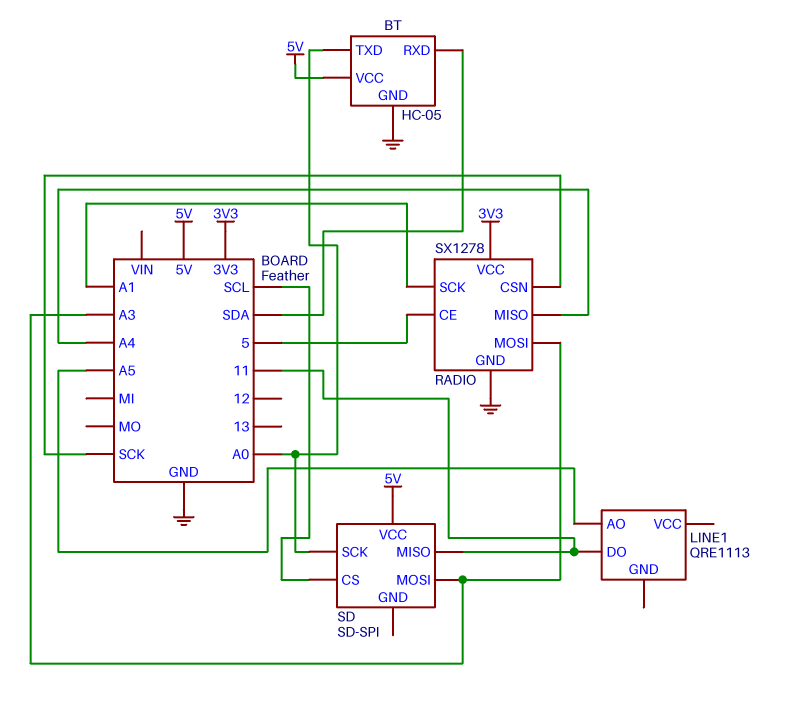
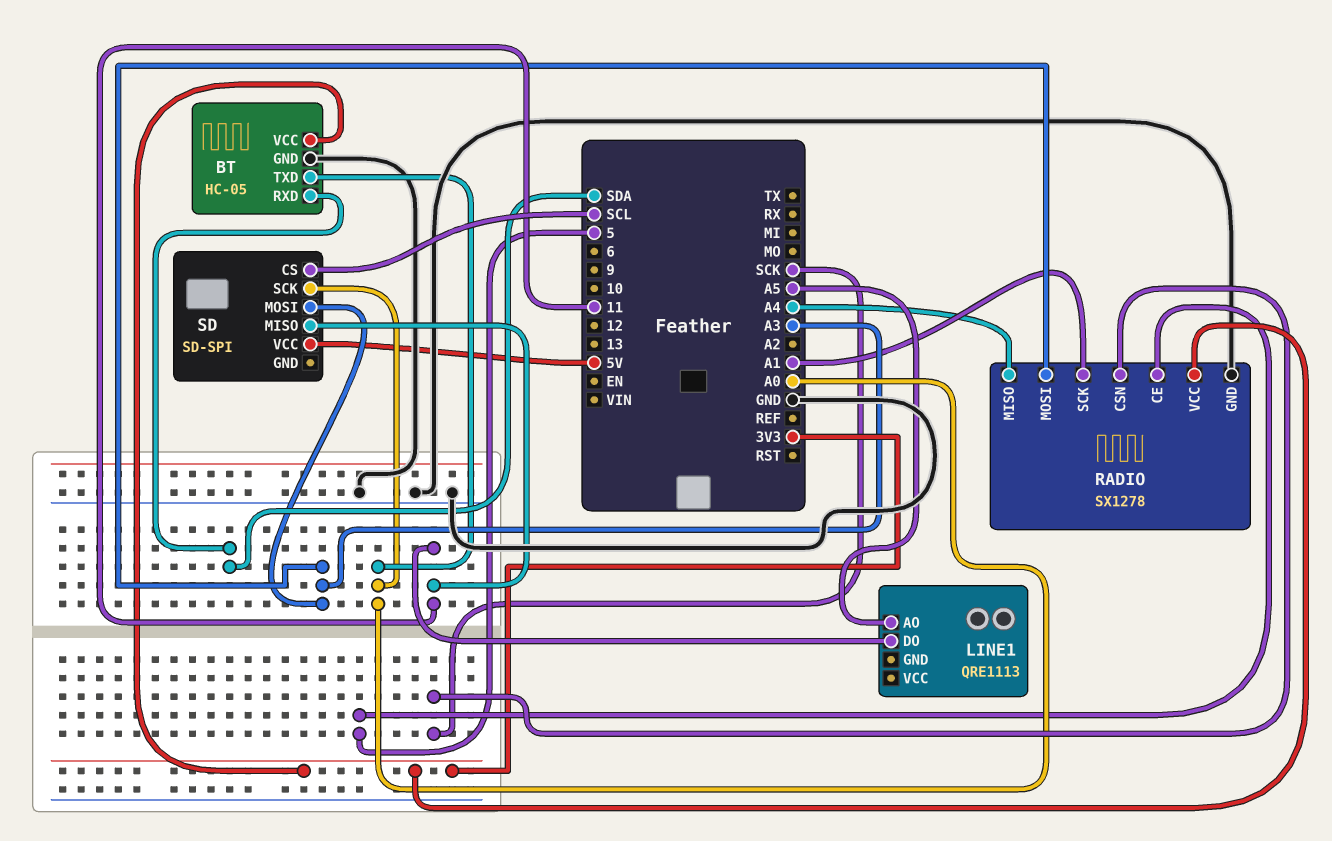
BT pin VCC: 5V -> 3V3

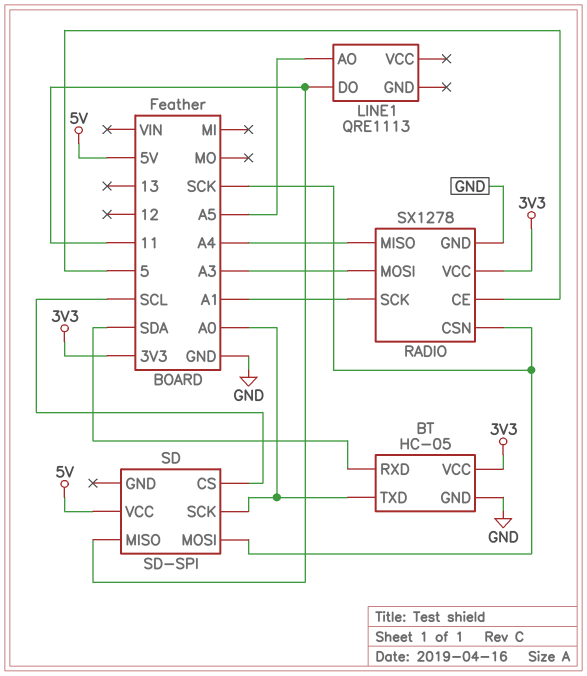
SD pin MOSI: A3 -> SCK

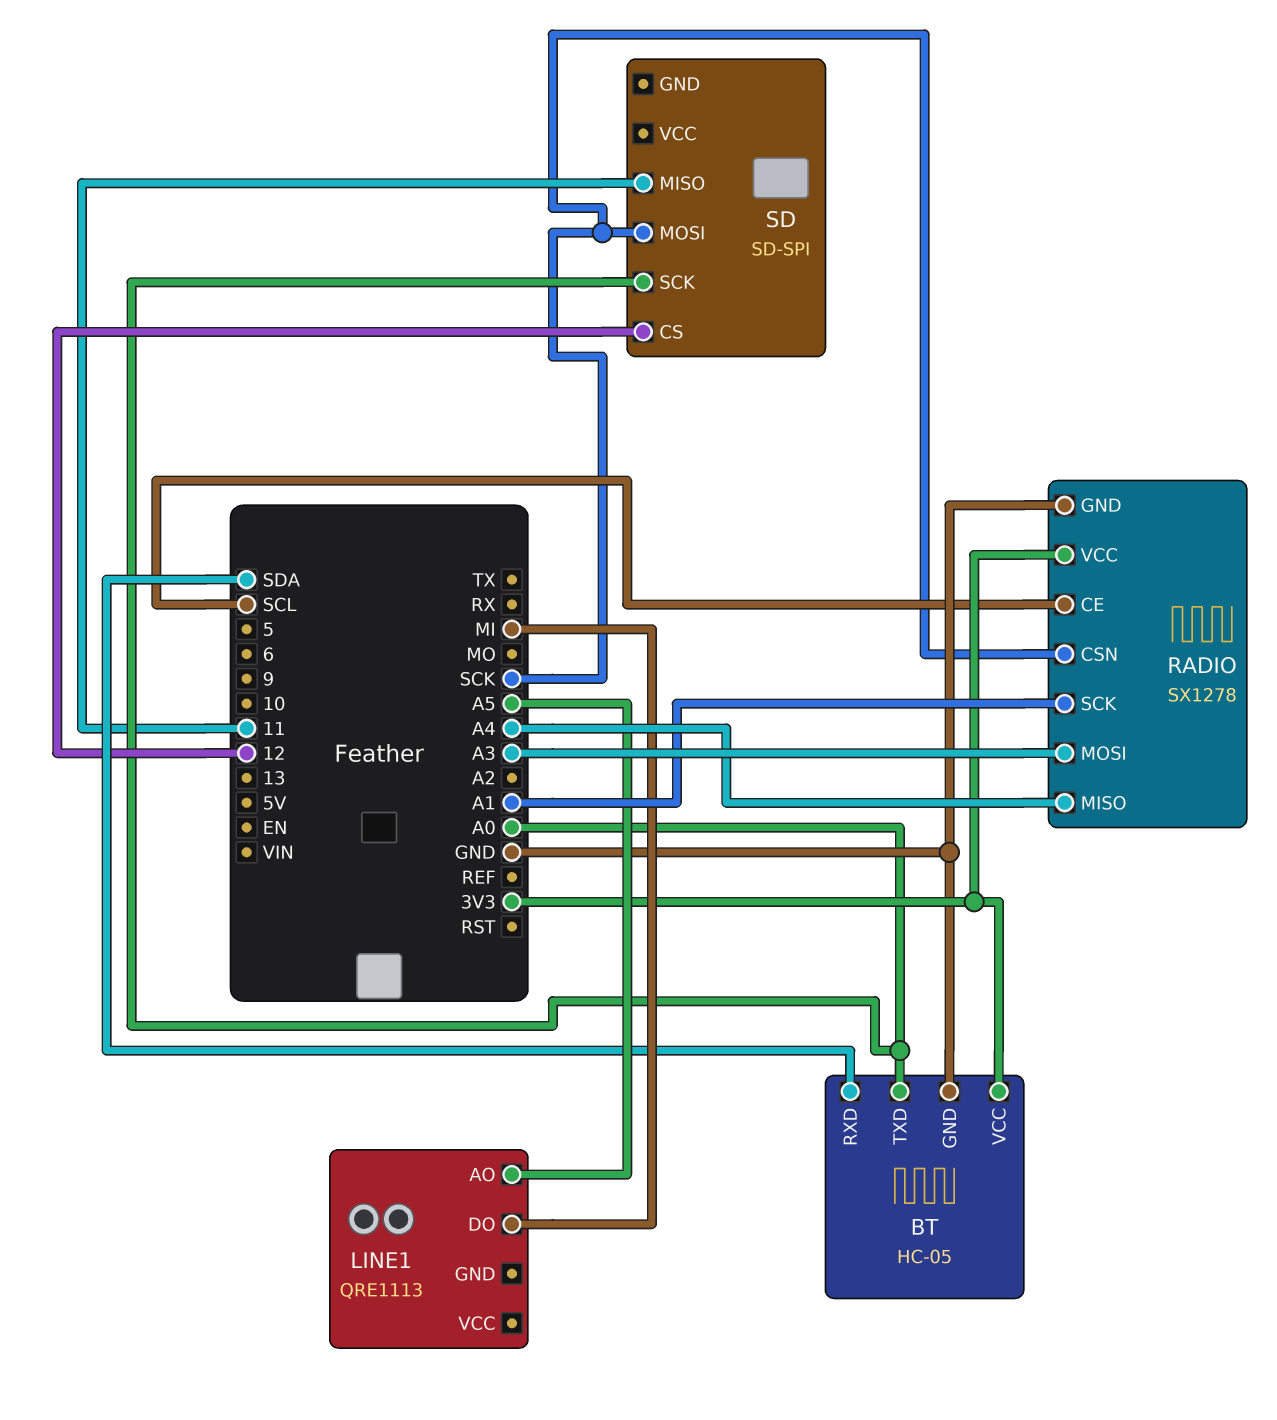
LINE1 pin DO: 11 -> MI
RADIO pin CE: 5 -> SCL
SD pin CS: SCL -> 12
SD pin VCC: 5V -> none

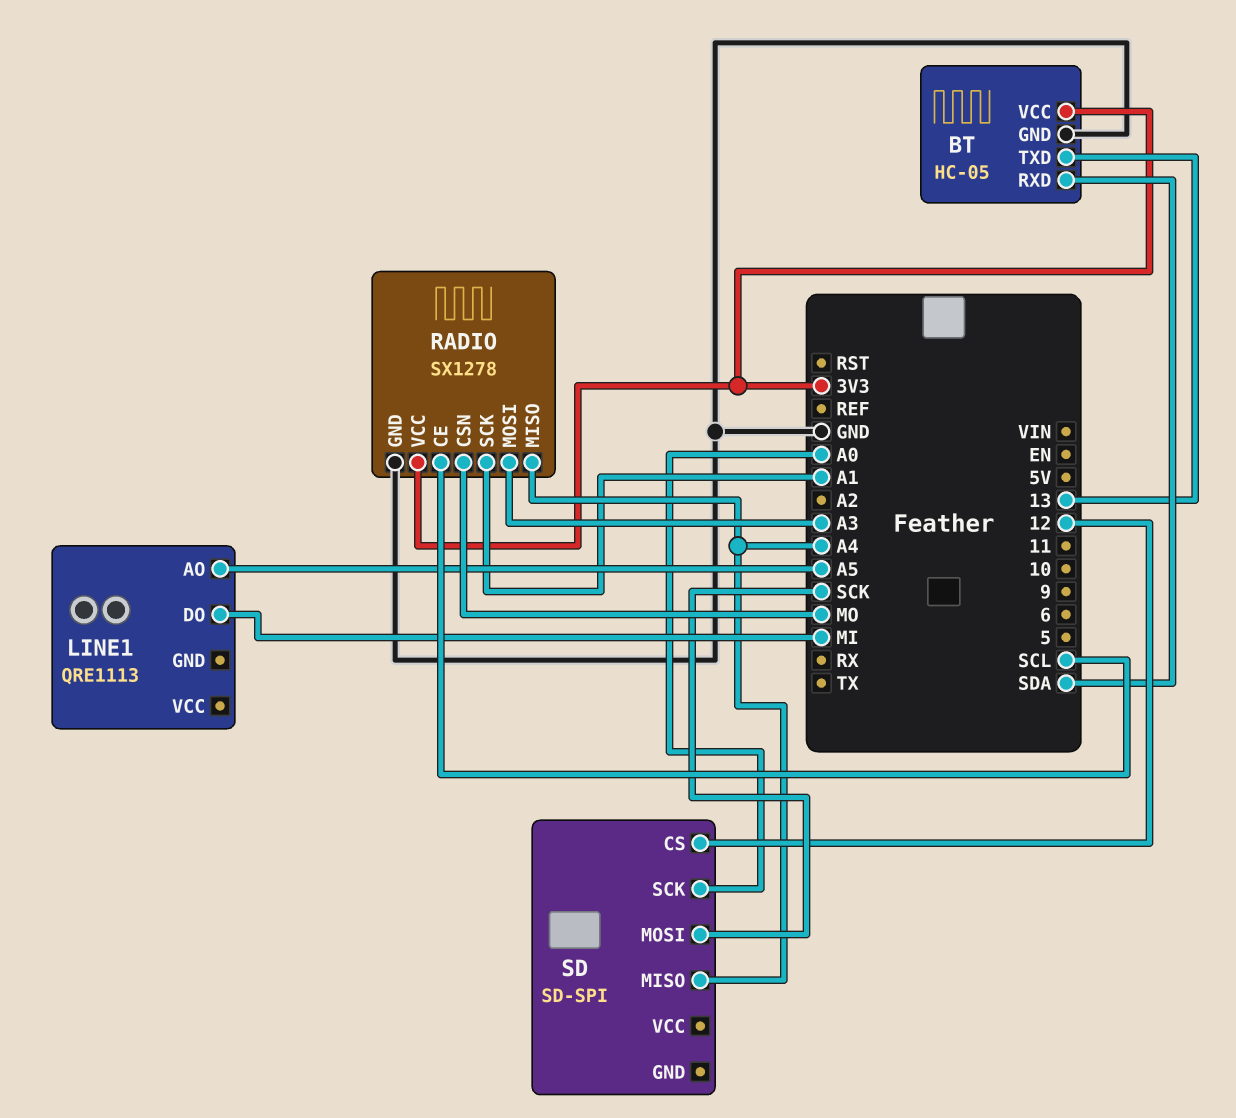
BT pin TXD: A0 -> 13
RADIO pin CSN: SCK -> MO
SD pin MISO: 11 -> A4

